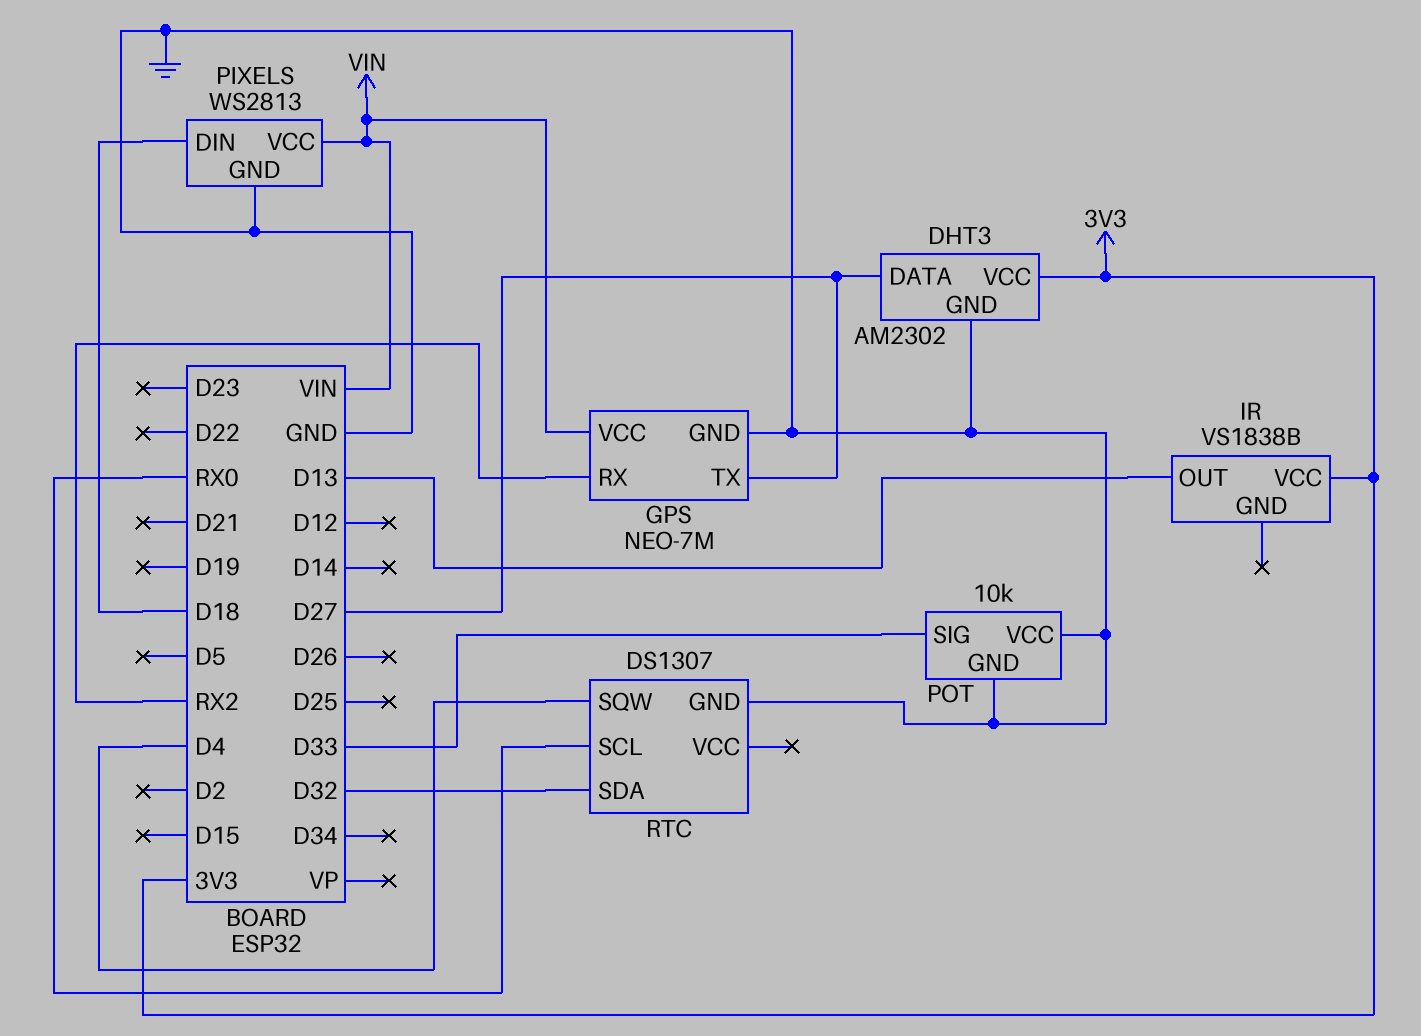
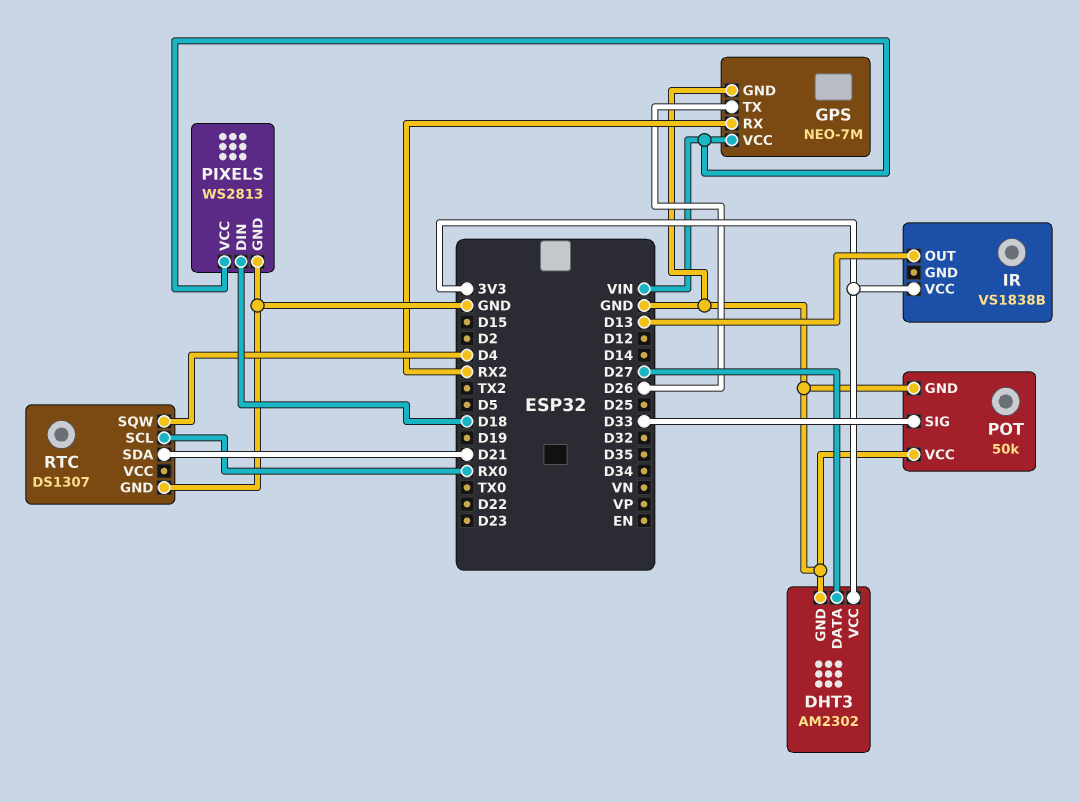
GPS pin TX: D27 -> D26
POT: 10k -> 50k
RTC pin SDA: D32 -> D21

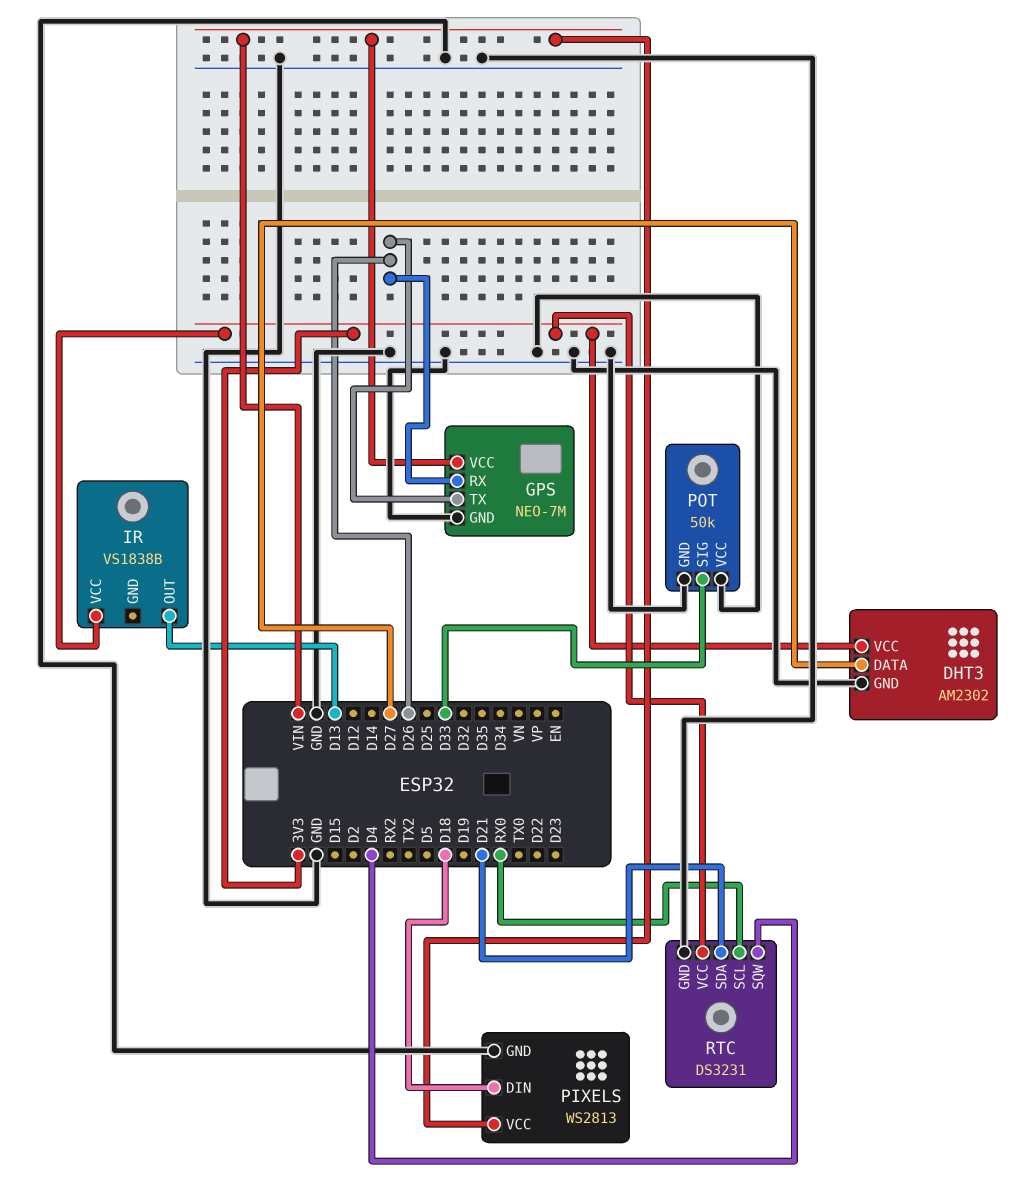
GPS pin RX: RX2 -> D26
RTC: DS1307 -> DS3231
RTC pin VCC: none -> 3V3

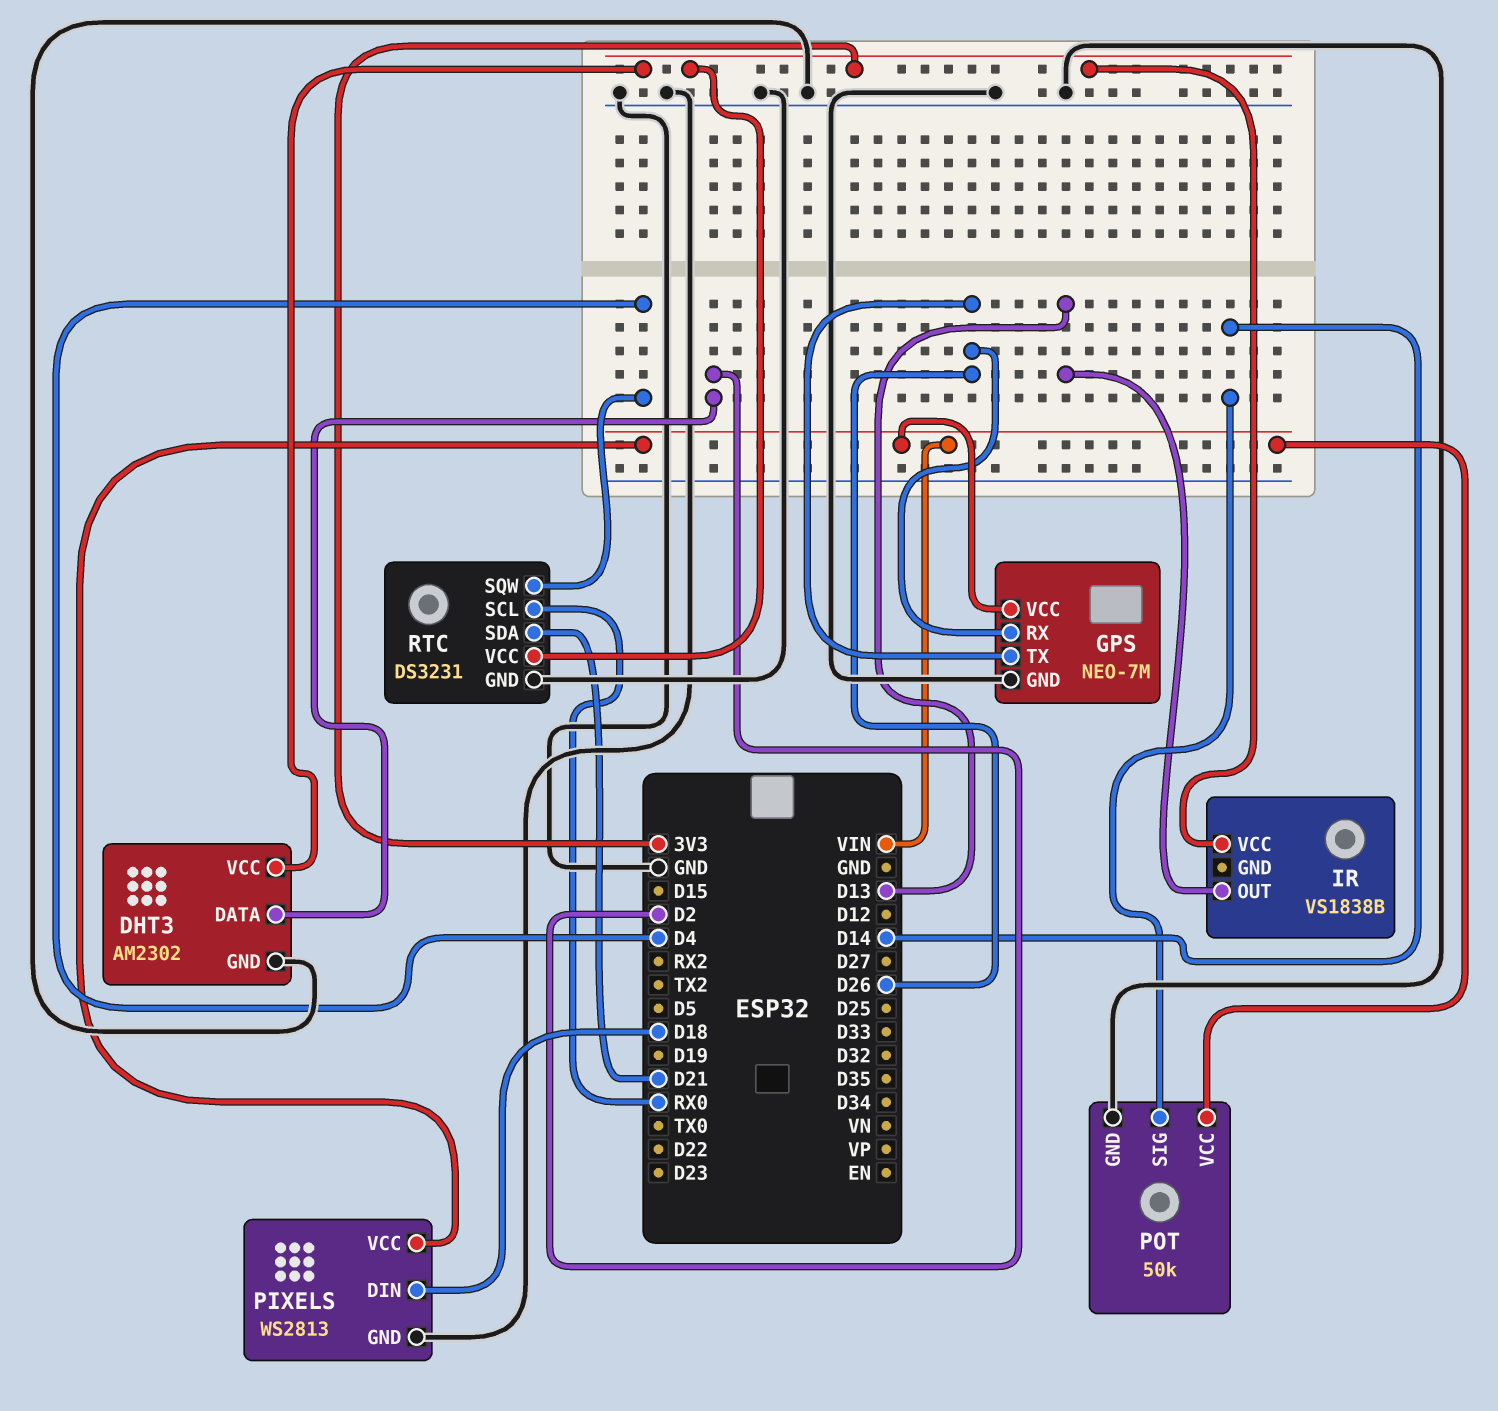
DHT3 pin DATA: D27 -> D2
POT pin SIG: D33 -> D14
POT pin VCC: GND -> VIN

